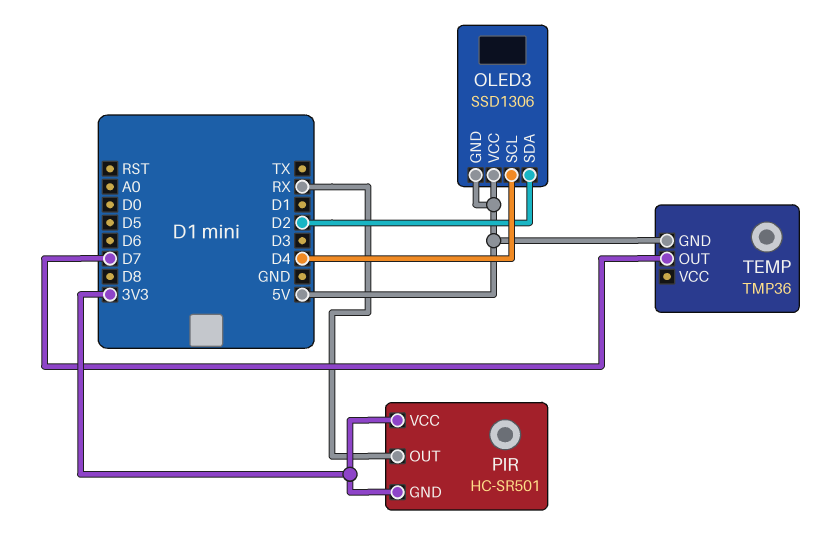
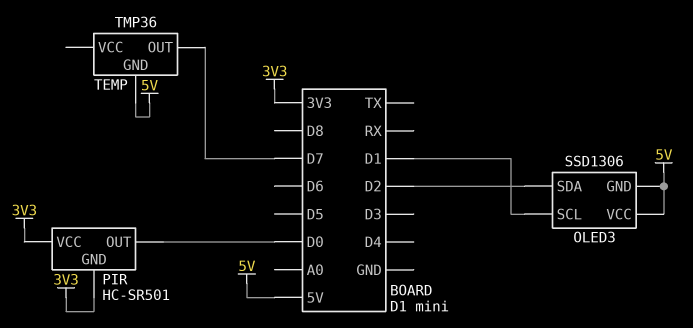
OLED3 pin SCL: D4 -> D1
PIR pin OUT: RX -> D0

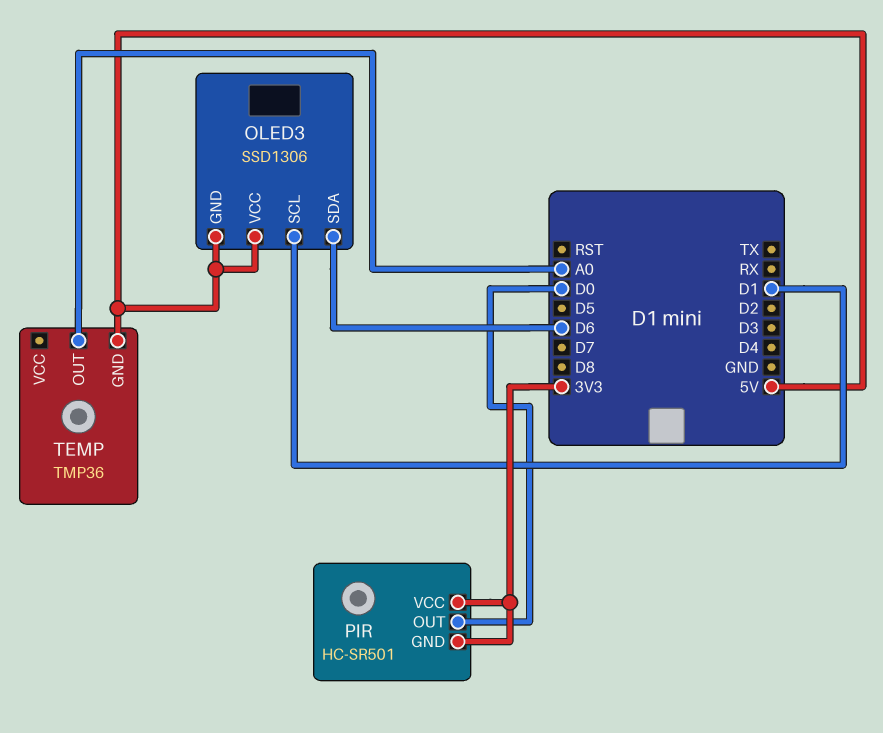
OLED3 pin SDA: D2 -> D6
TEMP pin OUT: D7 -> A0

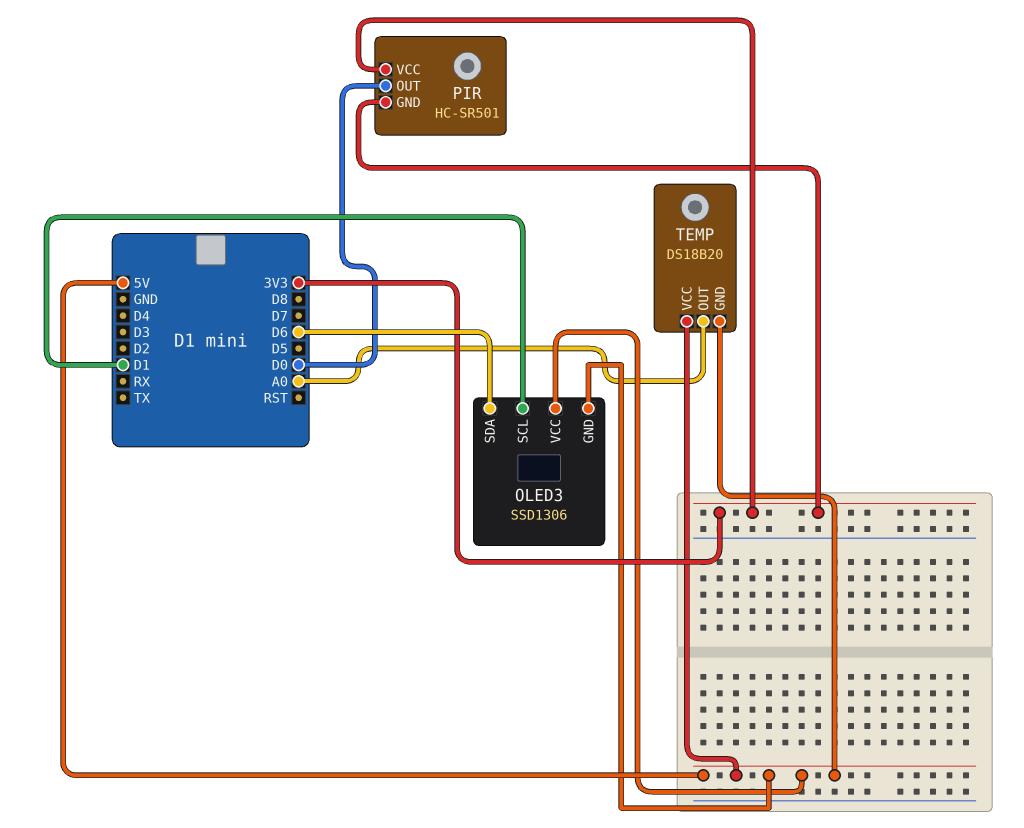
TEMP: TMP36 -> DS18B20
TEMP pin VCC: none -> 5V

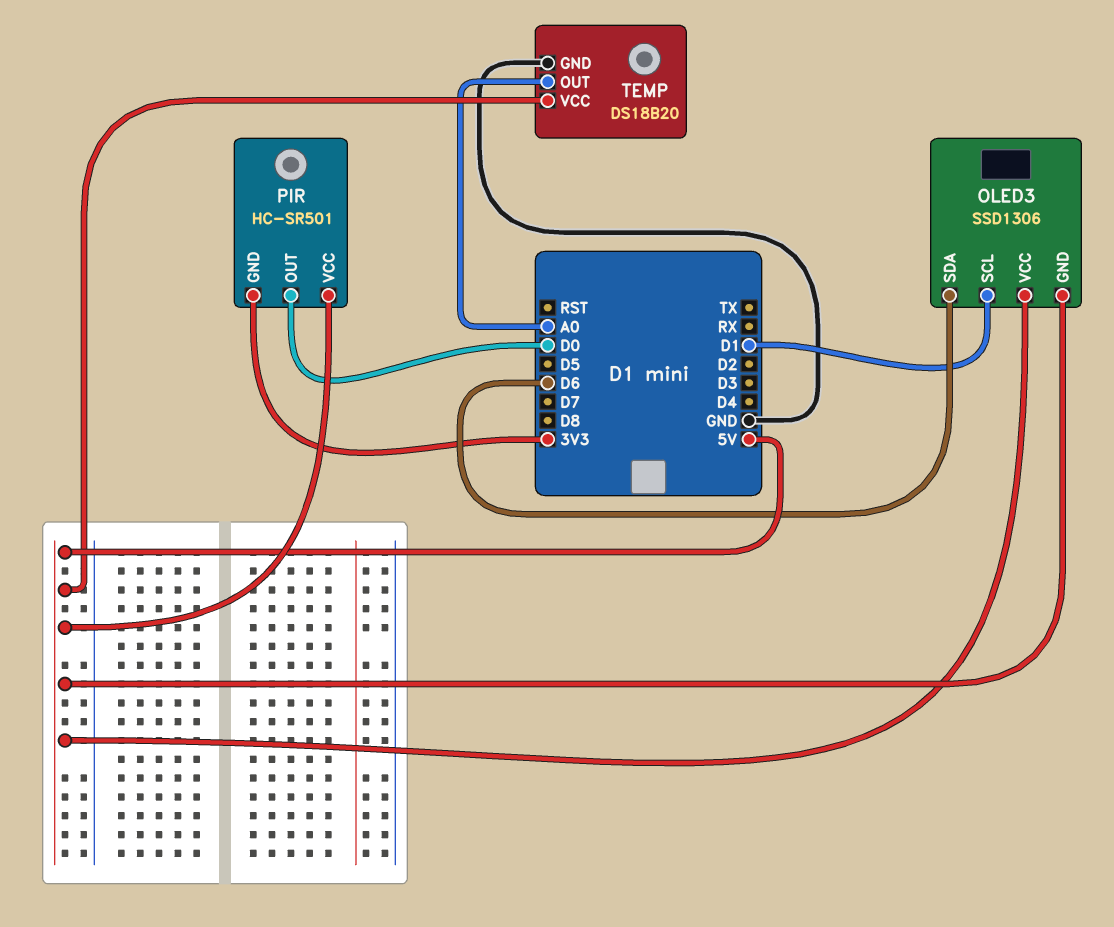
PIR pin VCC: 3V3 -> 5V
TEMP pin GND: 5V -> GND

